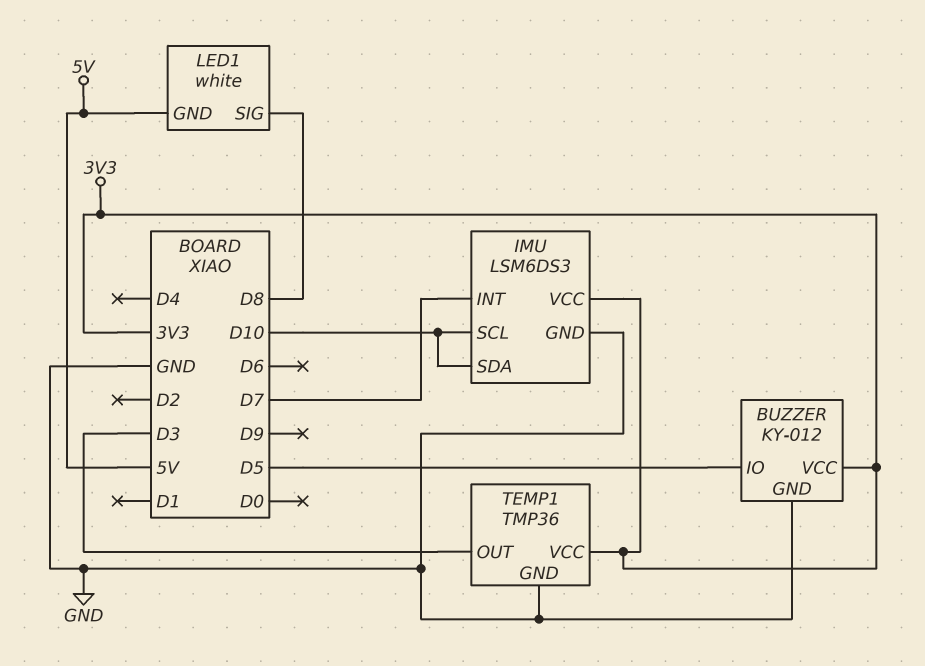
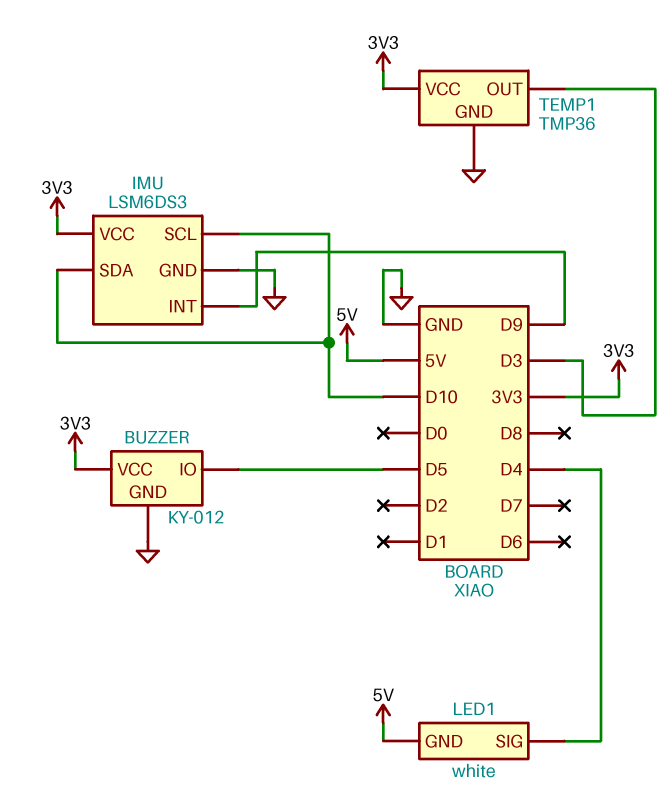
IMU pin INT: D7 -> D9
LED1 pin SIG: D8 -> D4

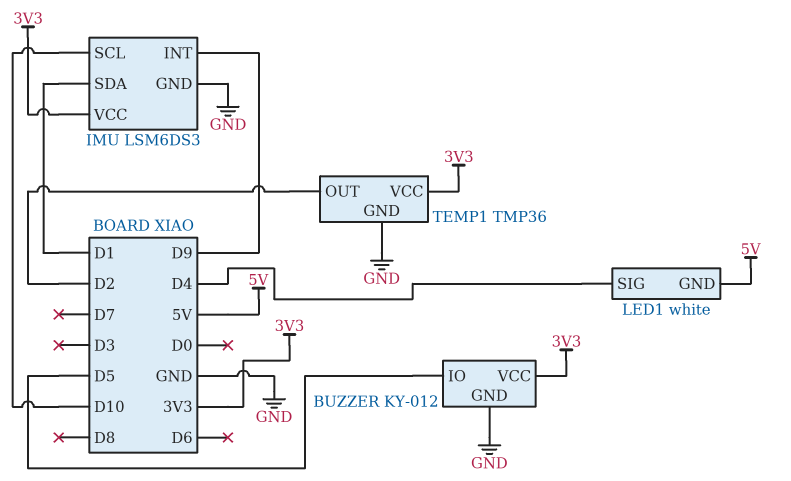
IMU pin SDA: D10 -> D1
TEMP1 pin OUT: D3 -> D2

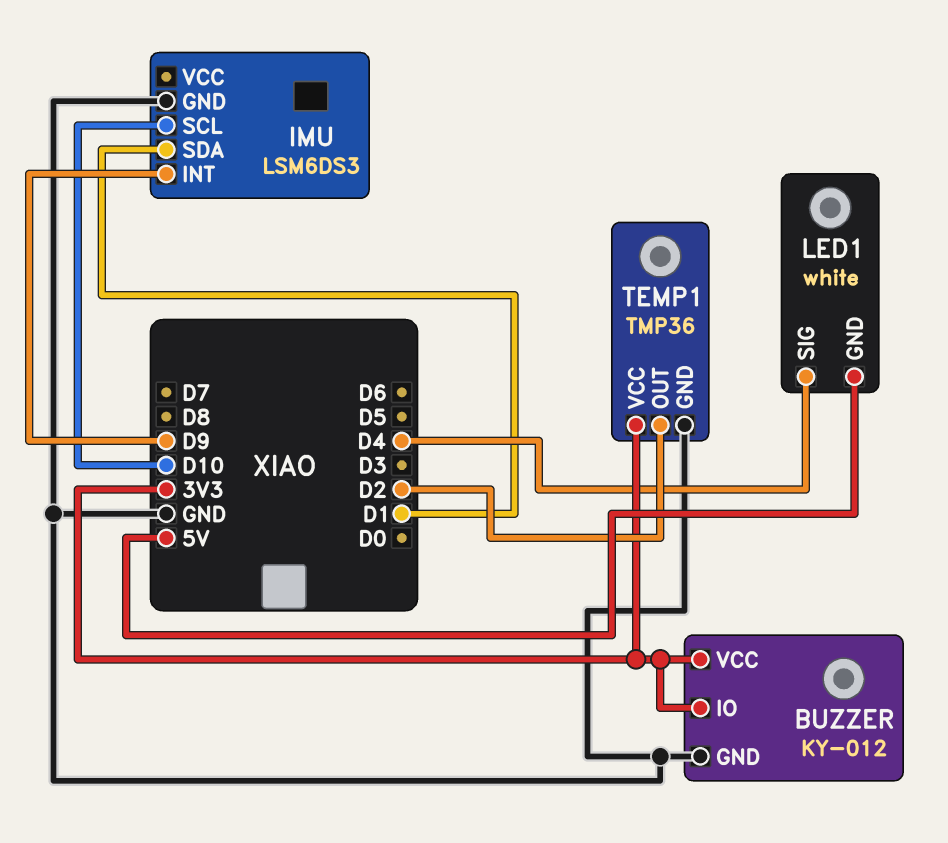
BUZZER pin IO: D5 -> 3V3
IMU pin VCC: 3V3 -> none

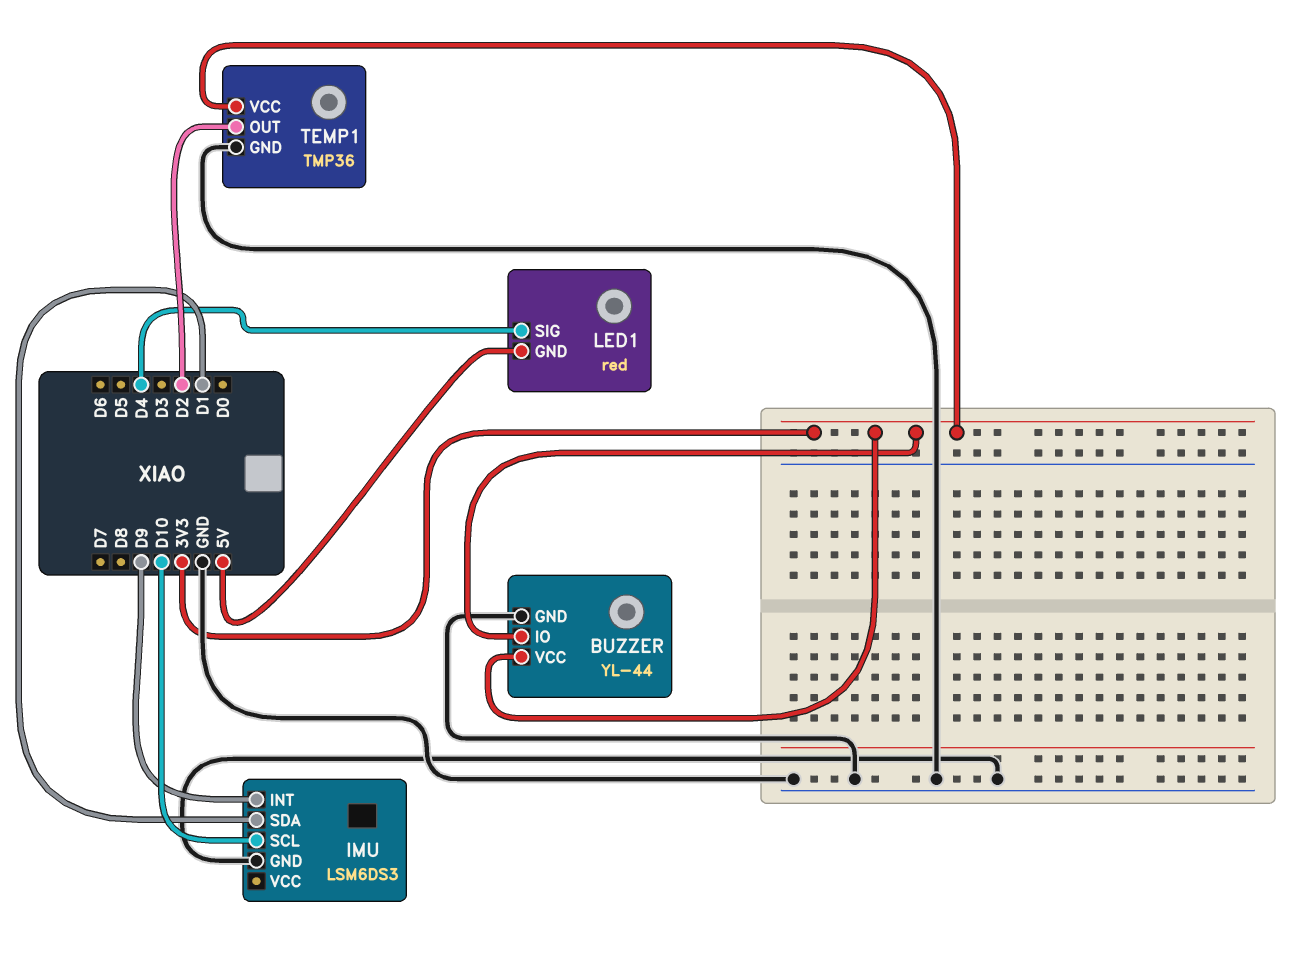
BUZZER: KY-012 -> YL-44
LED1: white -> red

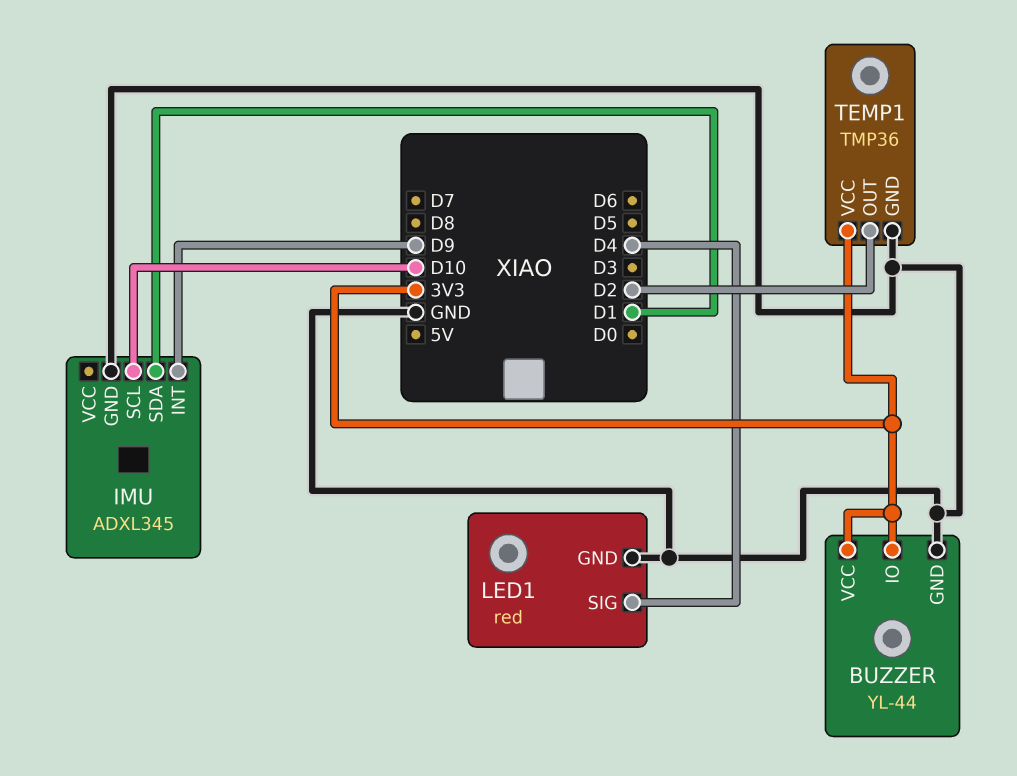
IMU: LSM6DS3 -> ADXL345
LED1 pin GND: 5V -> GND

